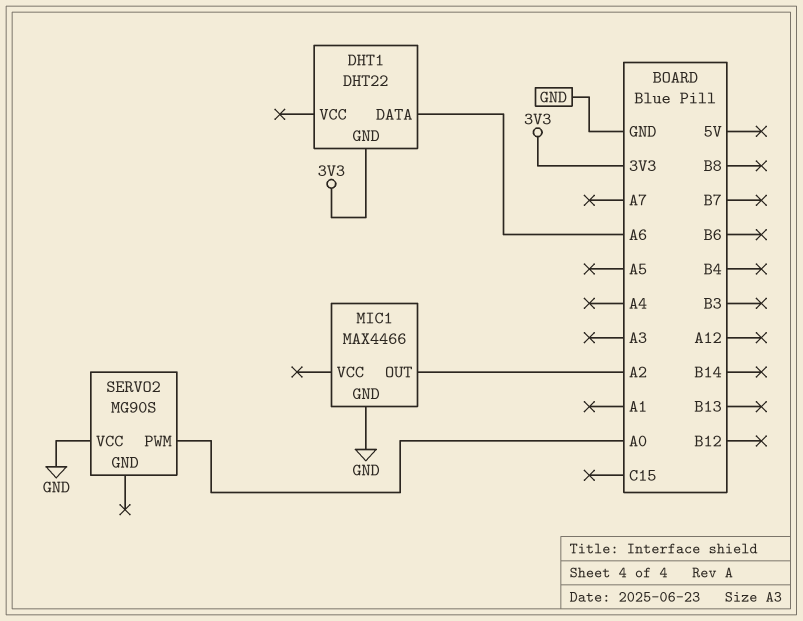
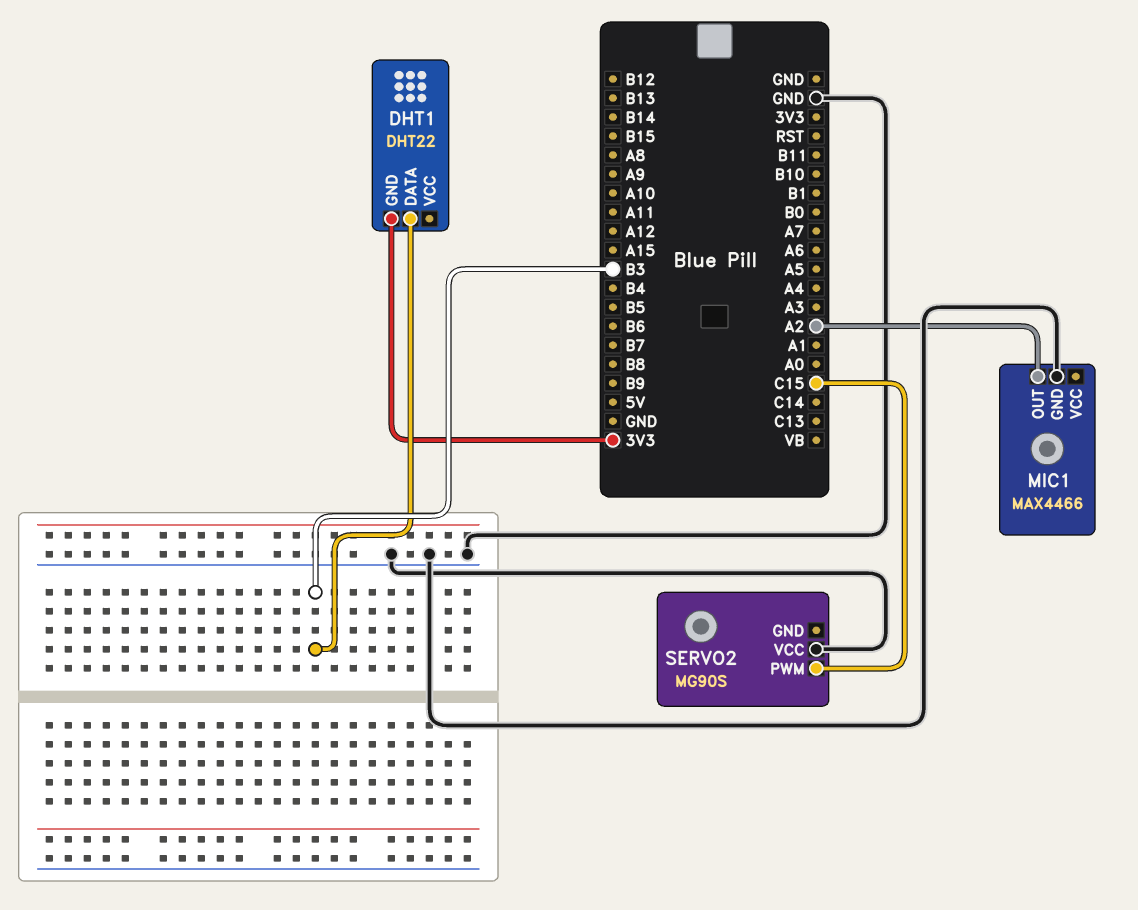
DHT1 pin DATA: A6 -> B3
SERVO2 pin PWM: A0 -> C15

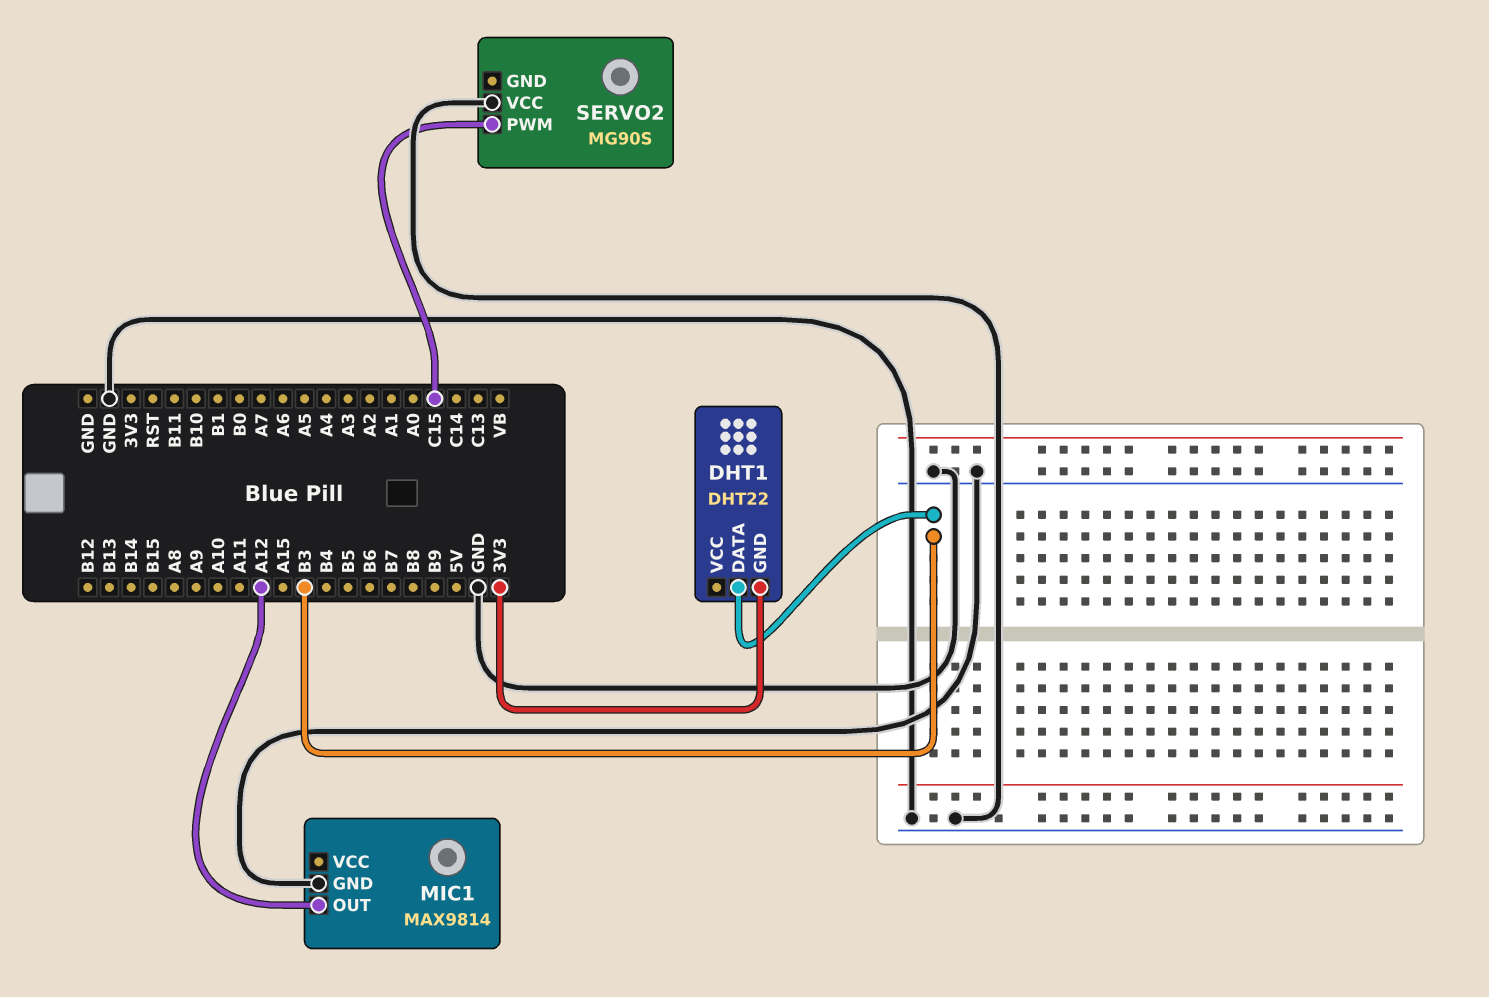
MIC1: MAX4466 -> MAX9814
MIC1 pin OUT: A2 -> A12

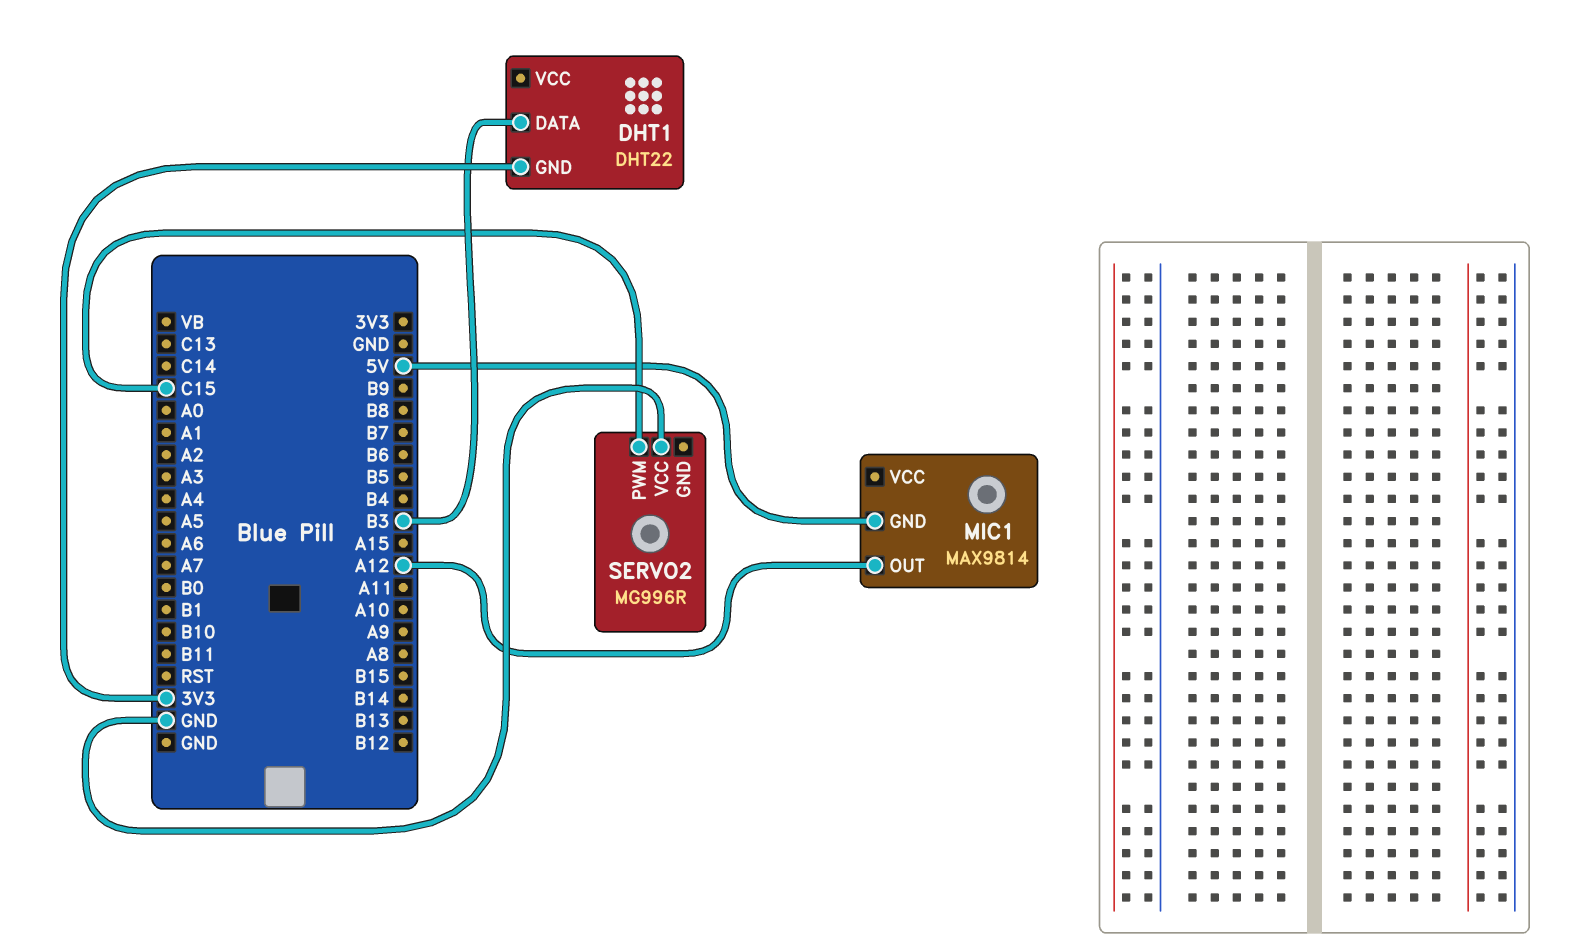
MIC1 pin GND: GND -> 5V
SERVO2: MG90S -> MG996R

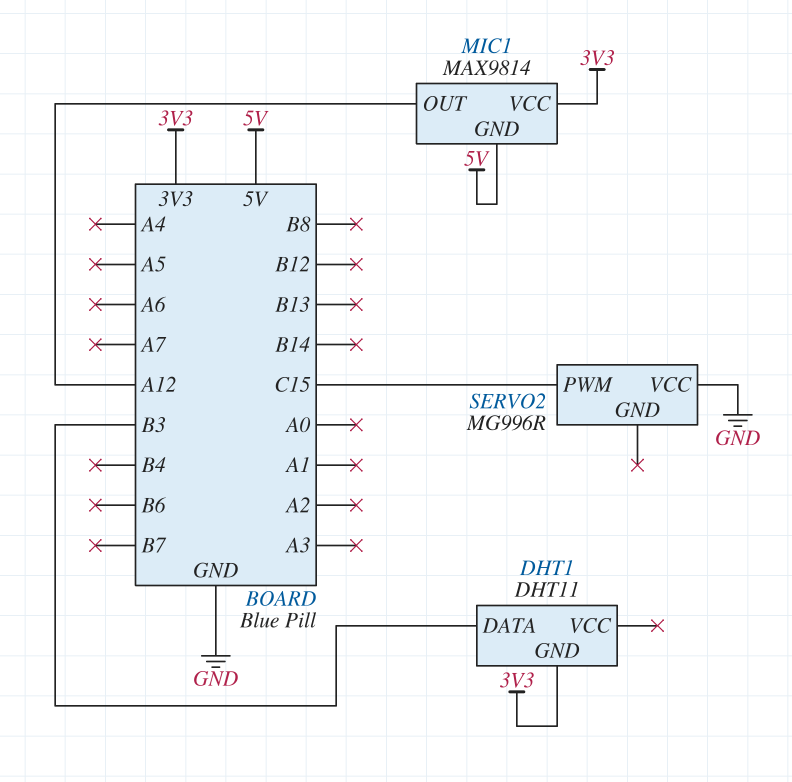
DHT1: DHT22 -> DHT11
MIC1 pin VCC: none -> 3V3

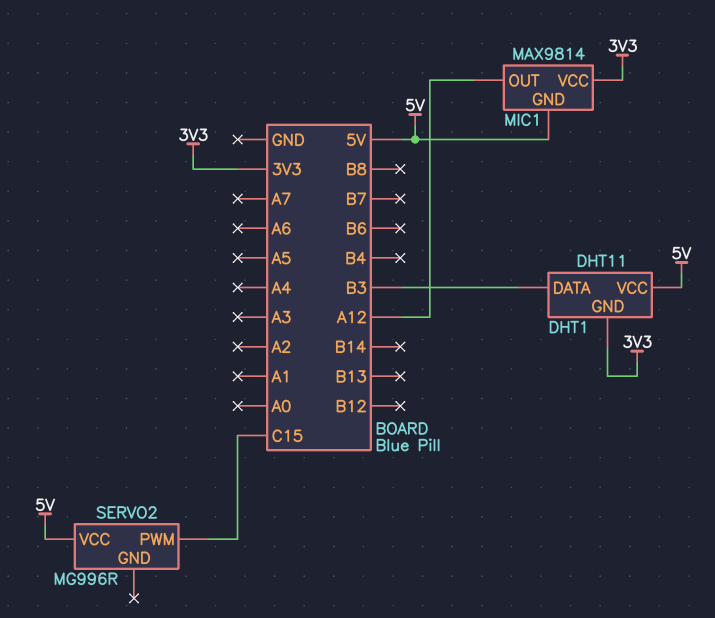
DHT1 pin VCC: none -> 5V
SERVO2 pin VCC: GND -> 5V

